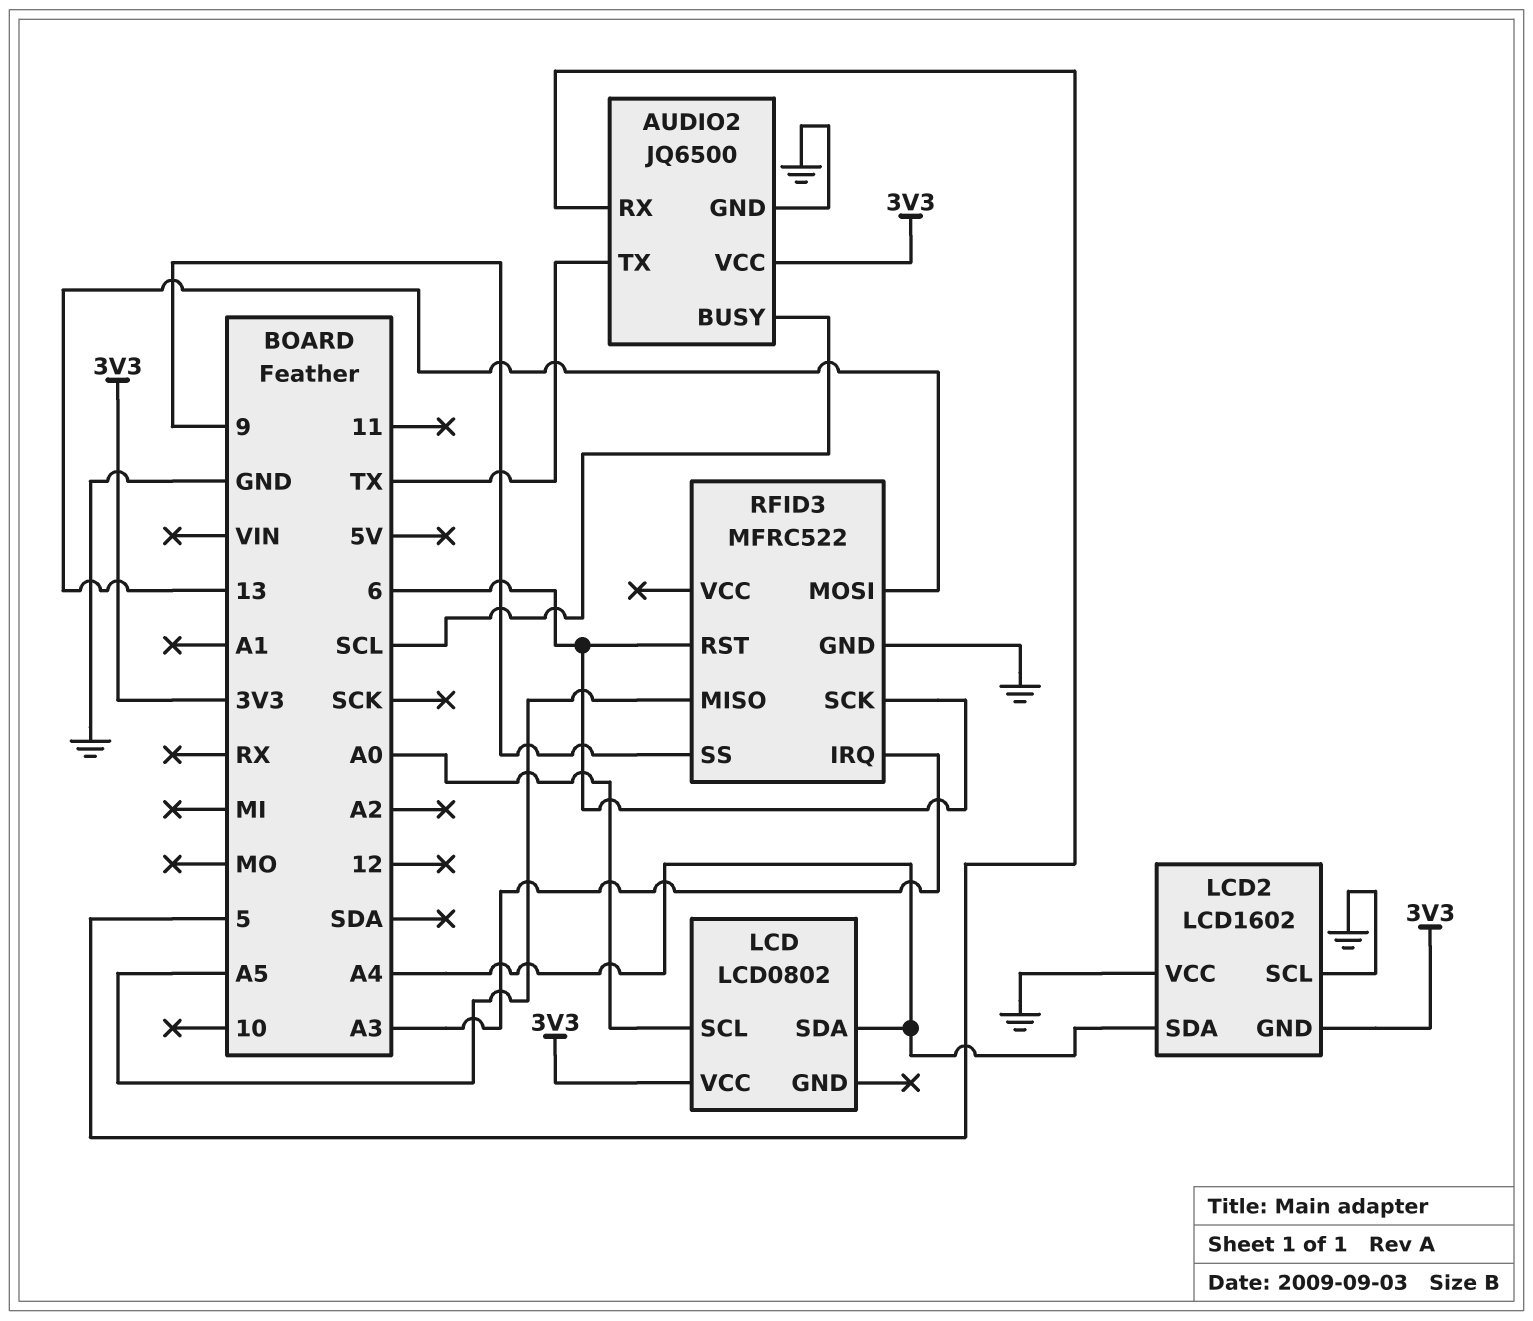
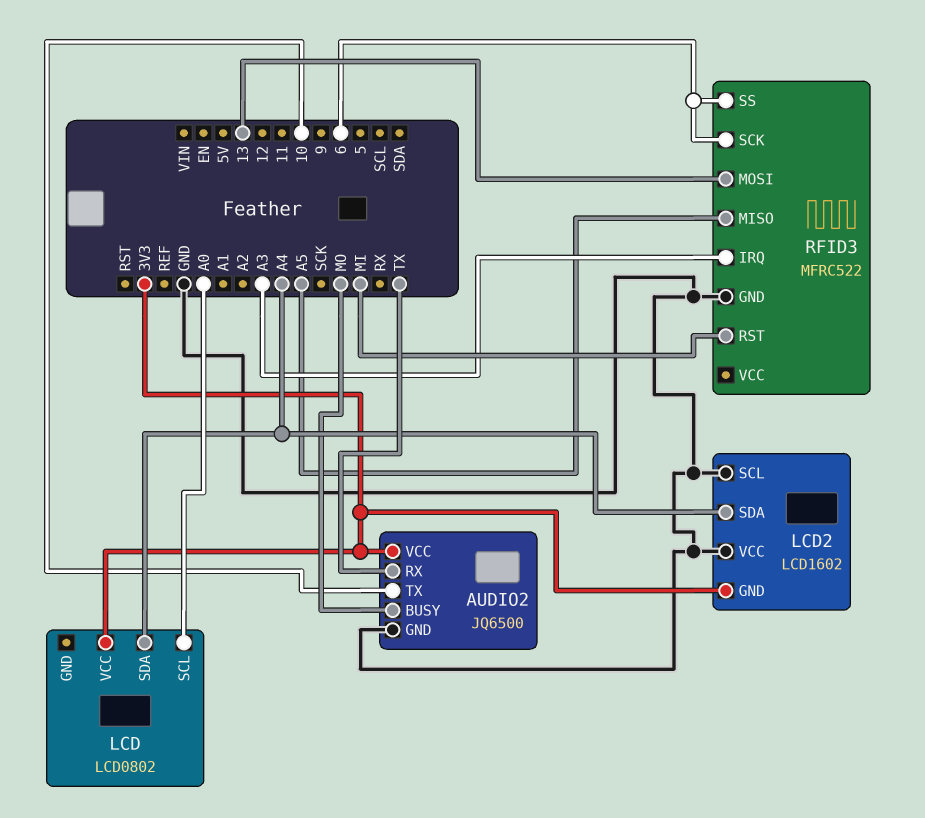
AUDIO2 pin BUSY: SCL -> MO
AUDIO2 pin RX: 5 -> TX
AUDIO2 pin TX: TX -> 10
RFID3 pin RST: 6 -> MI
RFID3 pin SS: 9 -> 6

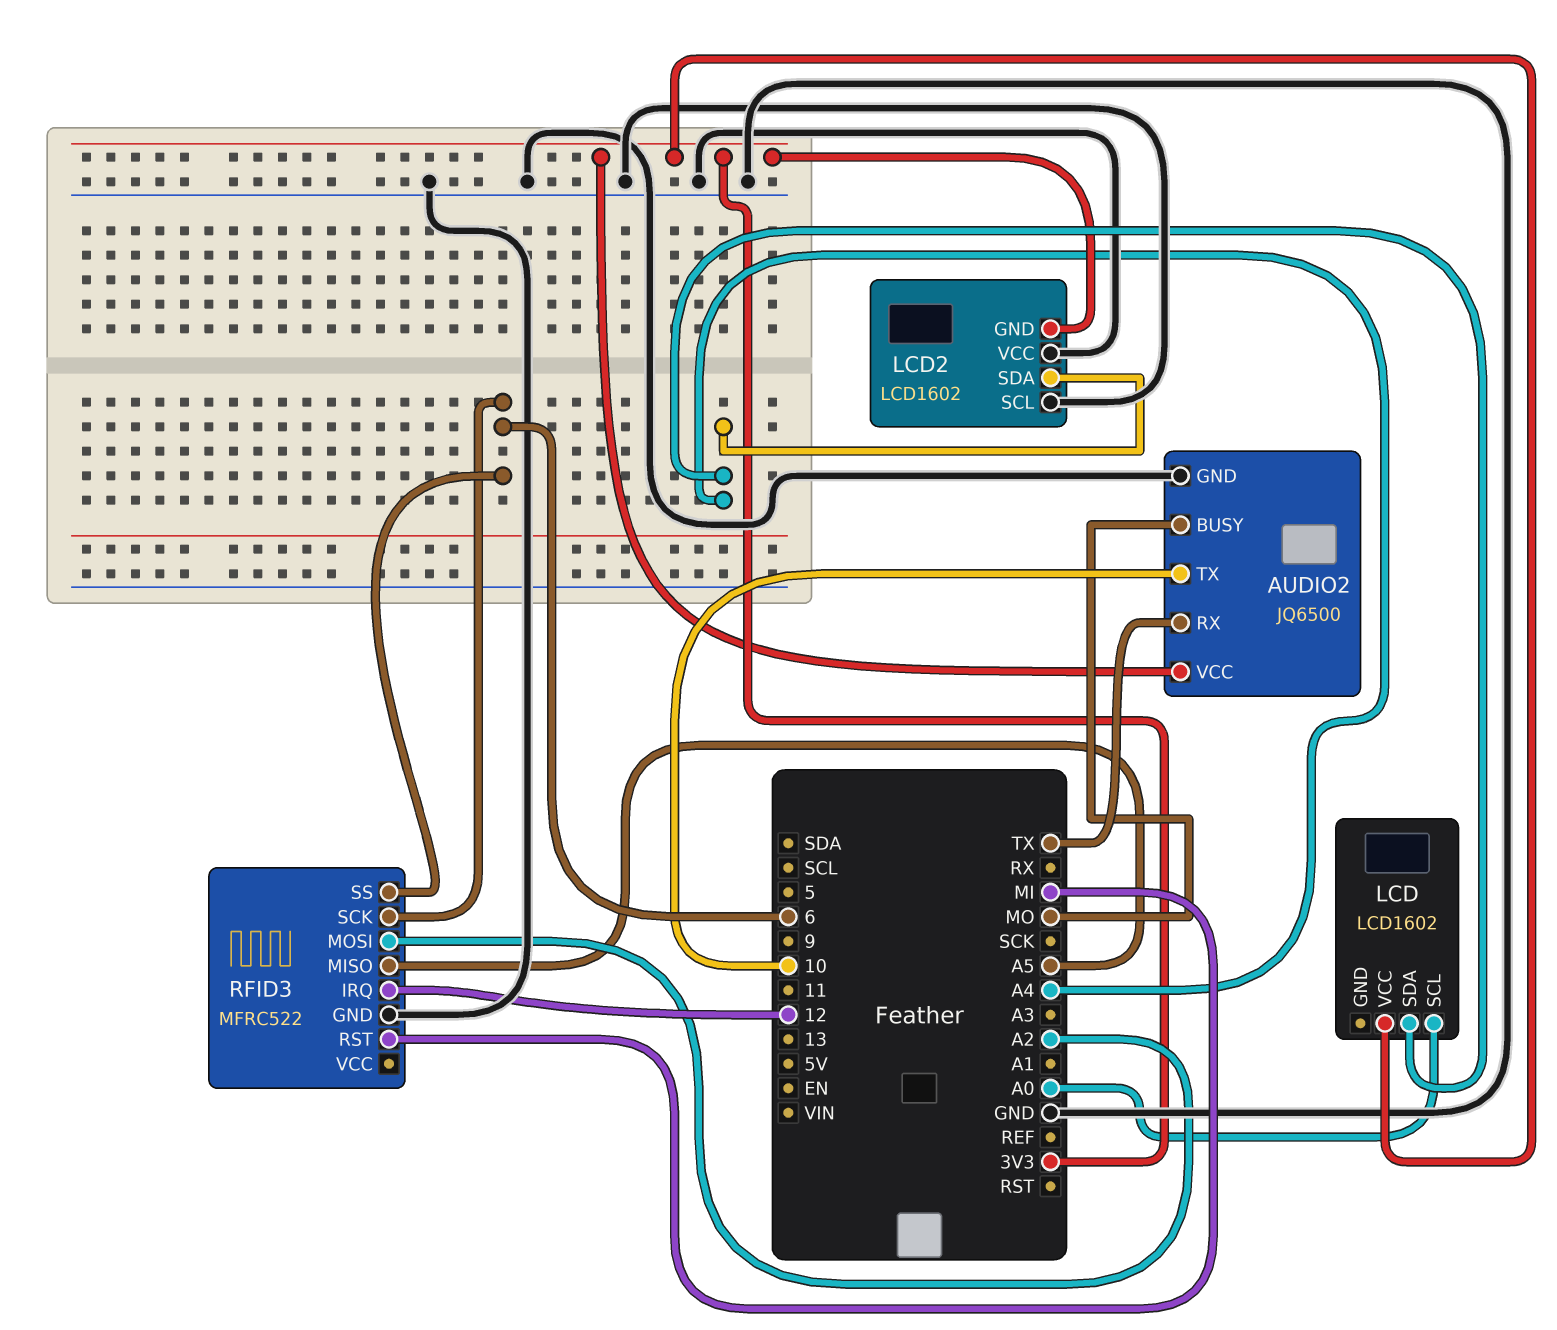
LCD: LCD0802 -> LCD1602
RFID3 pin IRQ: A3 -> 12
RFID3 pin MOSI: 13 -> A2

